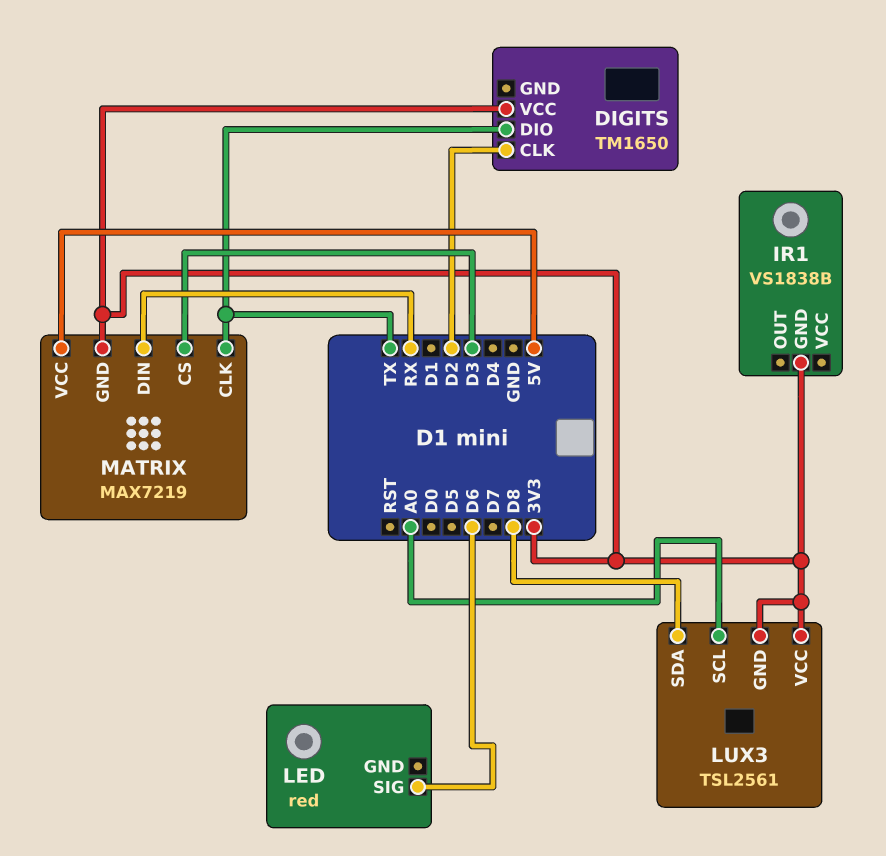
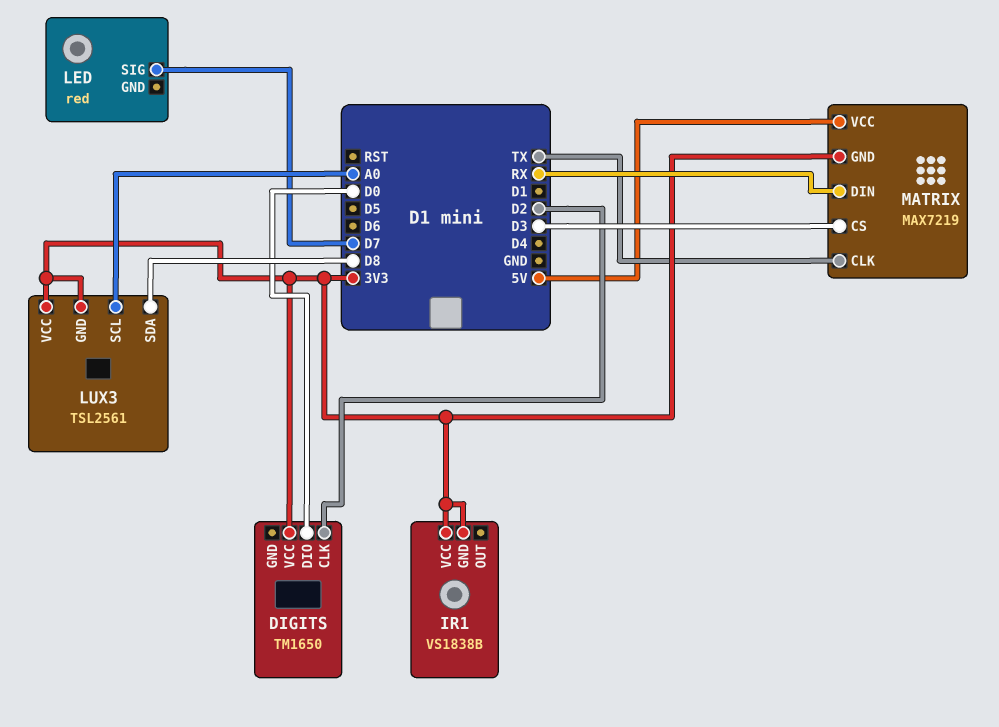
DIGITS pin DIO: TX -> D0
IR1 pin VCC: none -> 3V3
LED pin SIG: D6 -> D7

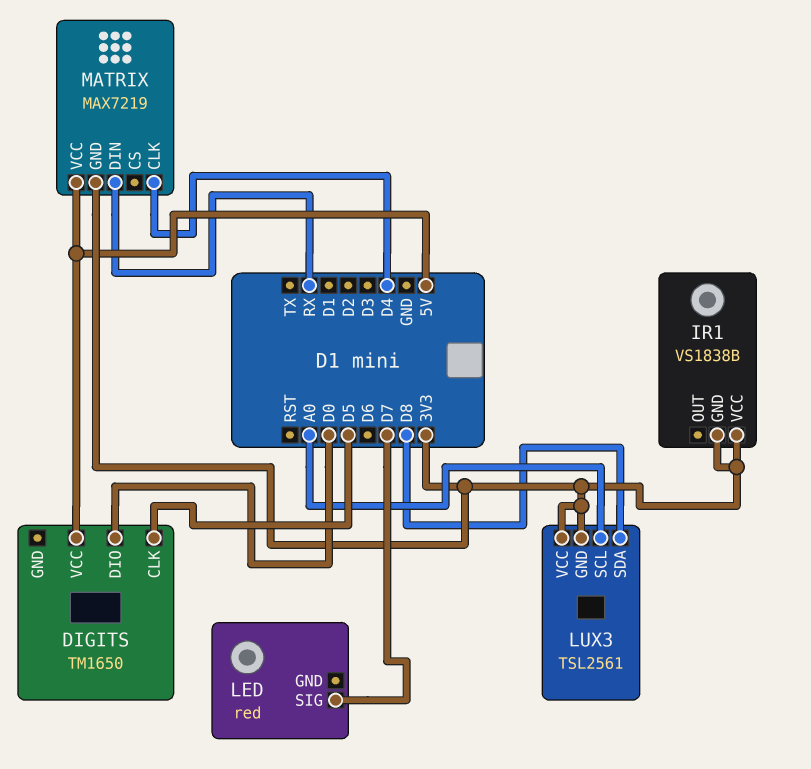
DIGITS pin CLK: D2 -> D5
DIGITS pin VCC: 3V3 -> 5V
MATRIX pin CLK: TX -> D4
MATRIX pin CS: D3 -> none

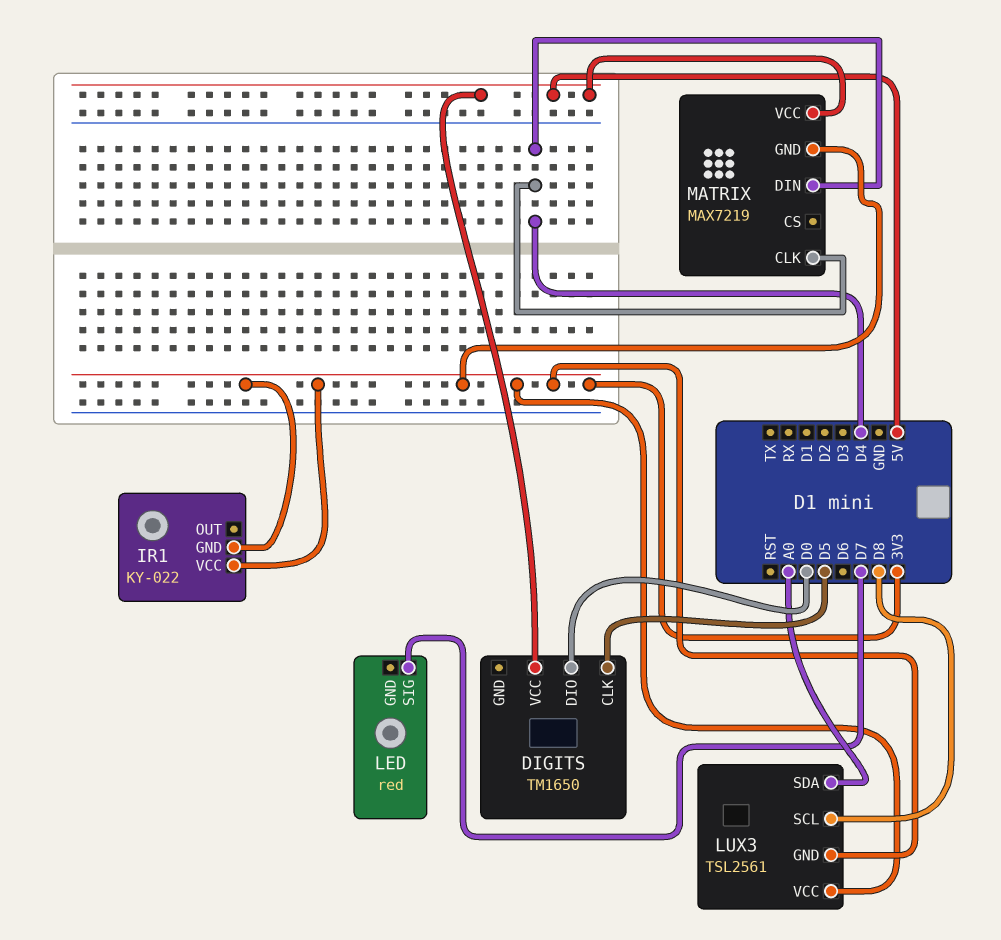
IR1: VS1838B -> KY-022
LUX3 pin SCL: A0 -> D8
LUX3 pin SDA: D8 -> A0
MATRIX pin DIN: RX -> D4

